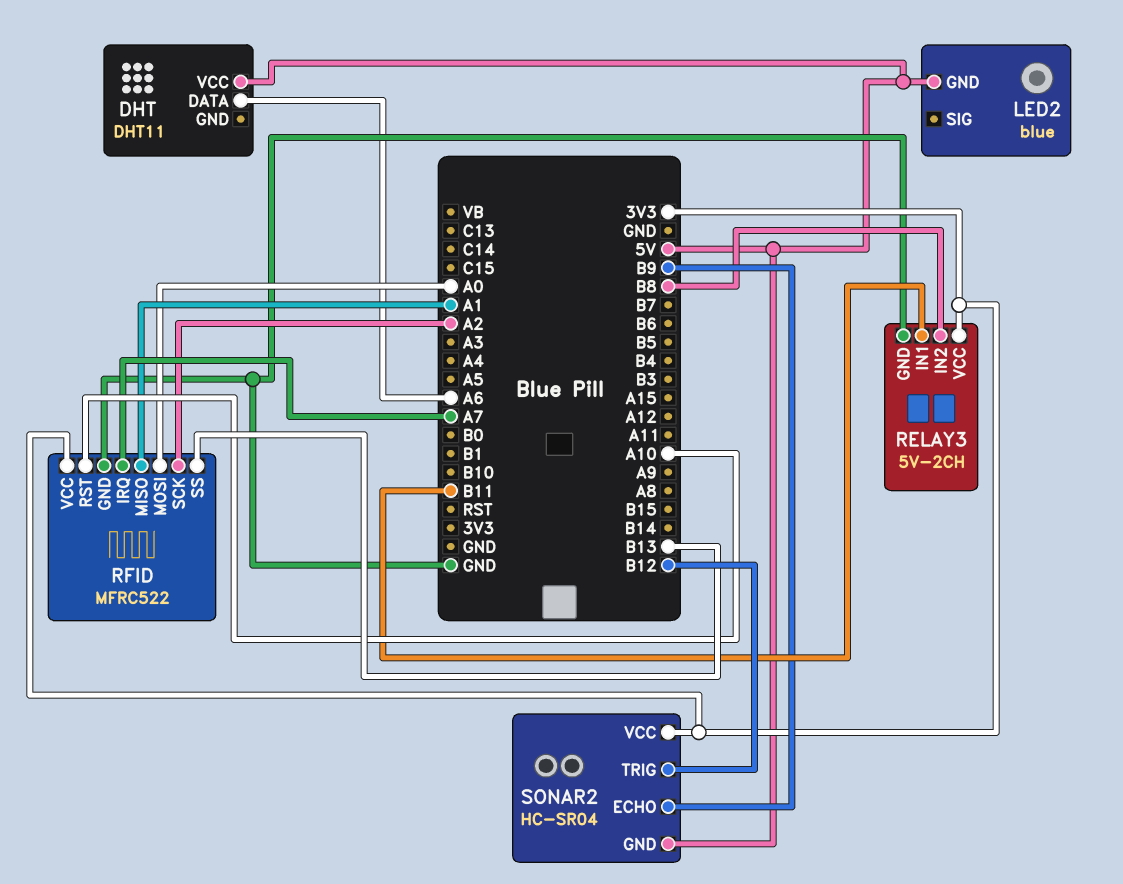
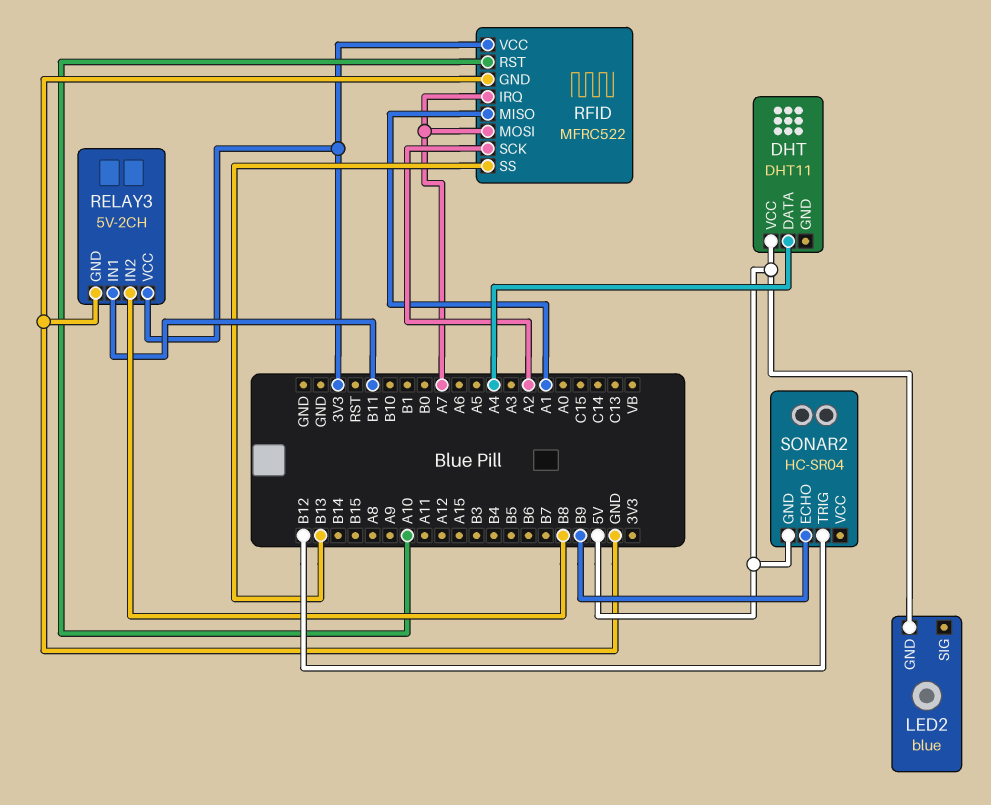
DHT pin DATA: A6 -> A4
RFID pin MOSI: A0 -> A7
SONAR2 pin VCC: 3V3 -> none

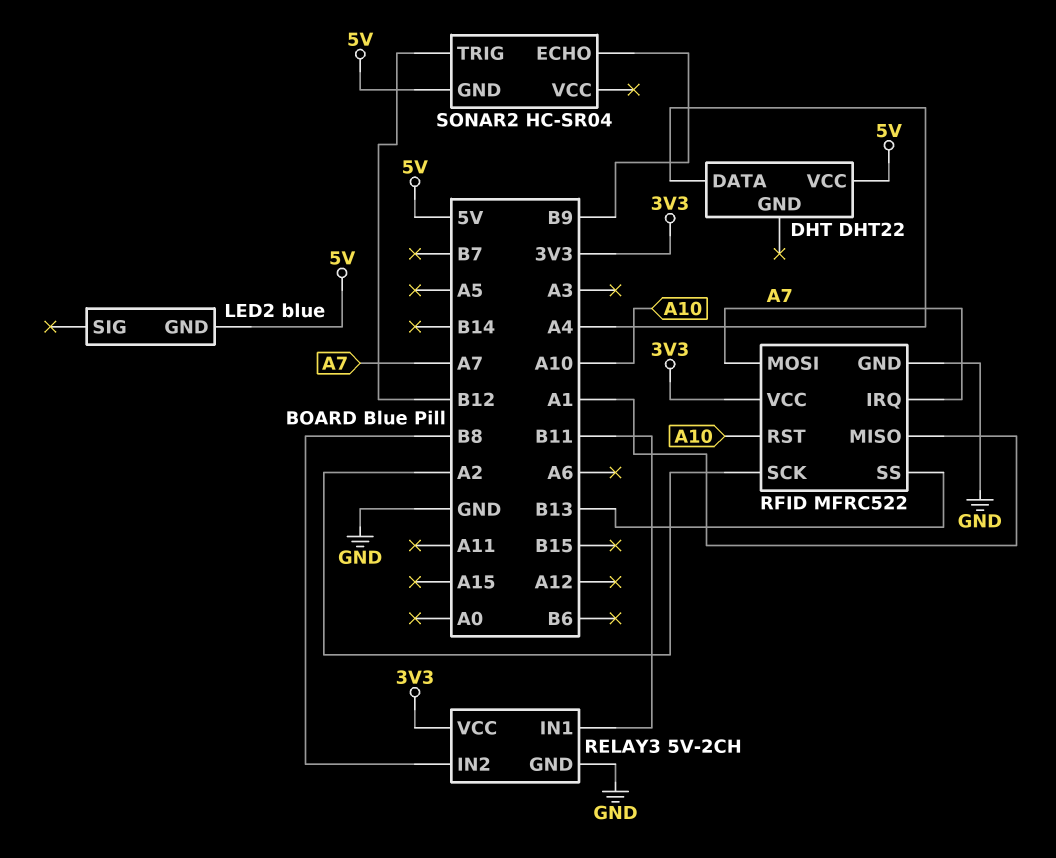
DHT: DHT11 -> DHT22

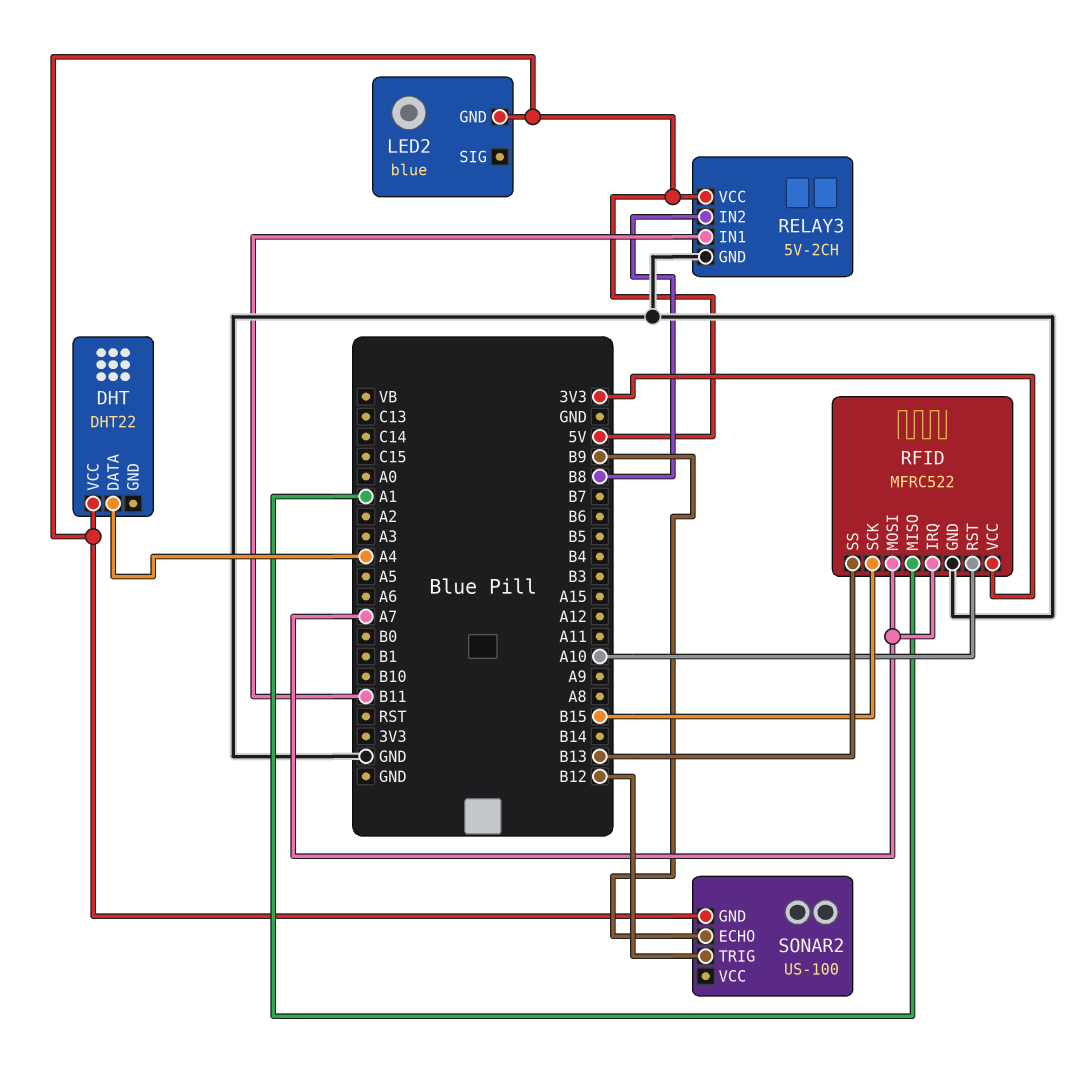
RELAY3 pin VCC: 3V3 -> 5V
RFID pin SCK: A2 -> B15
SONAR2: HC-SR04 -> US-100

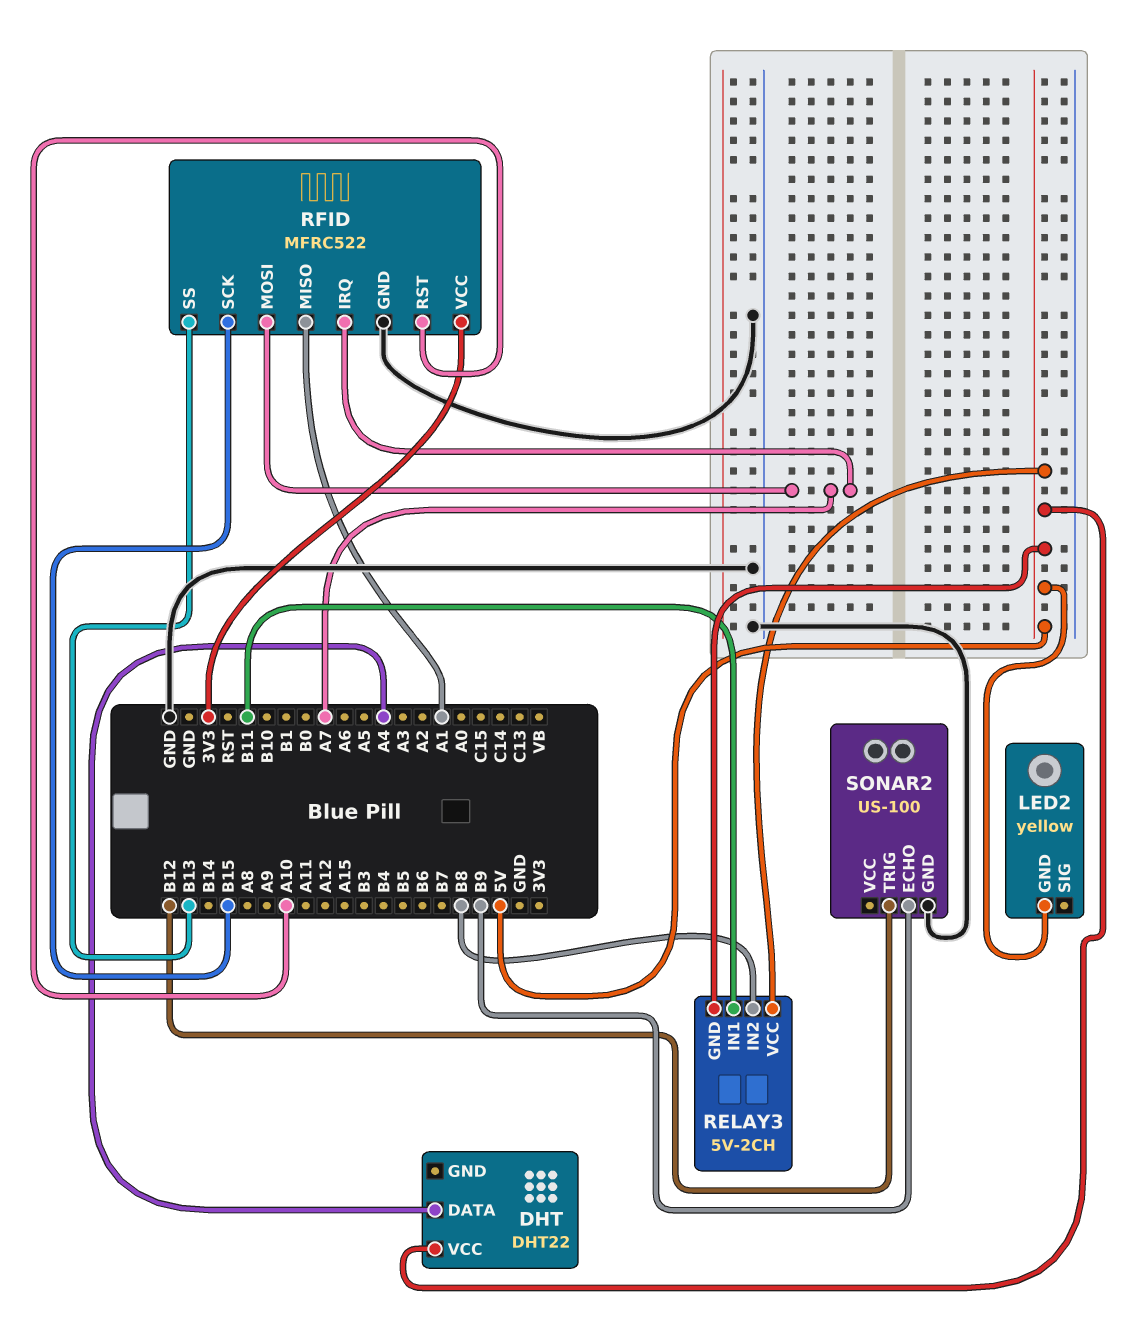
LED2: blue -> yellow
RELAY3 pin GND: GND -> 5V
SONAR2 pin GND: 5V -> GND

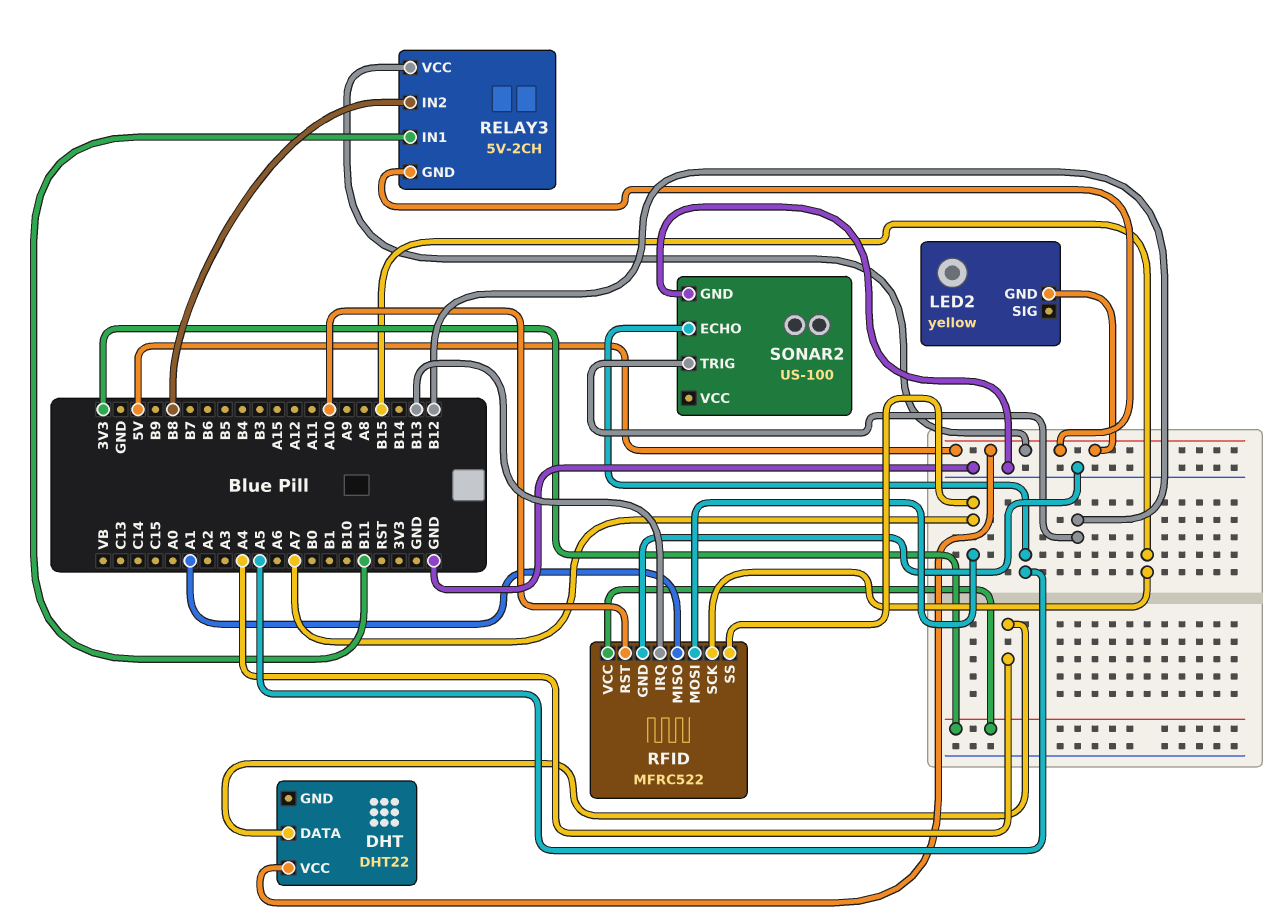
RFID pin IRQ: A7 -> B13
RFID pin SS: B13 -> A7
SONAR2 pin ECHO: B9 -> A5

